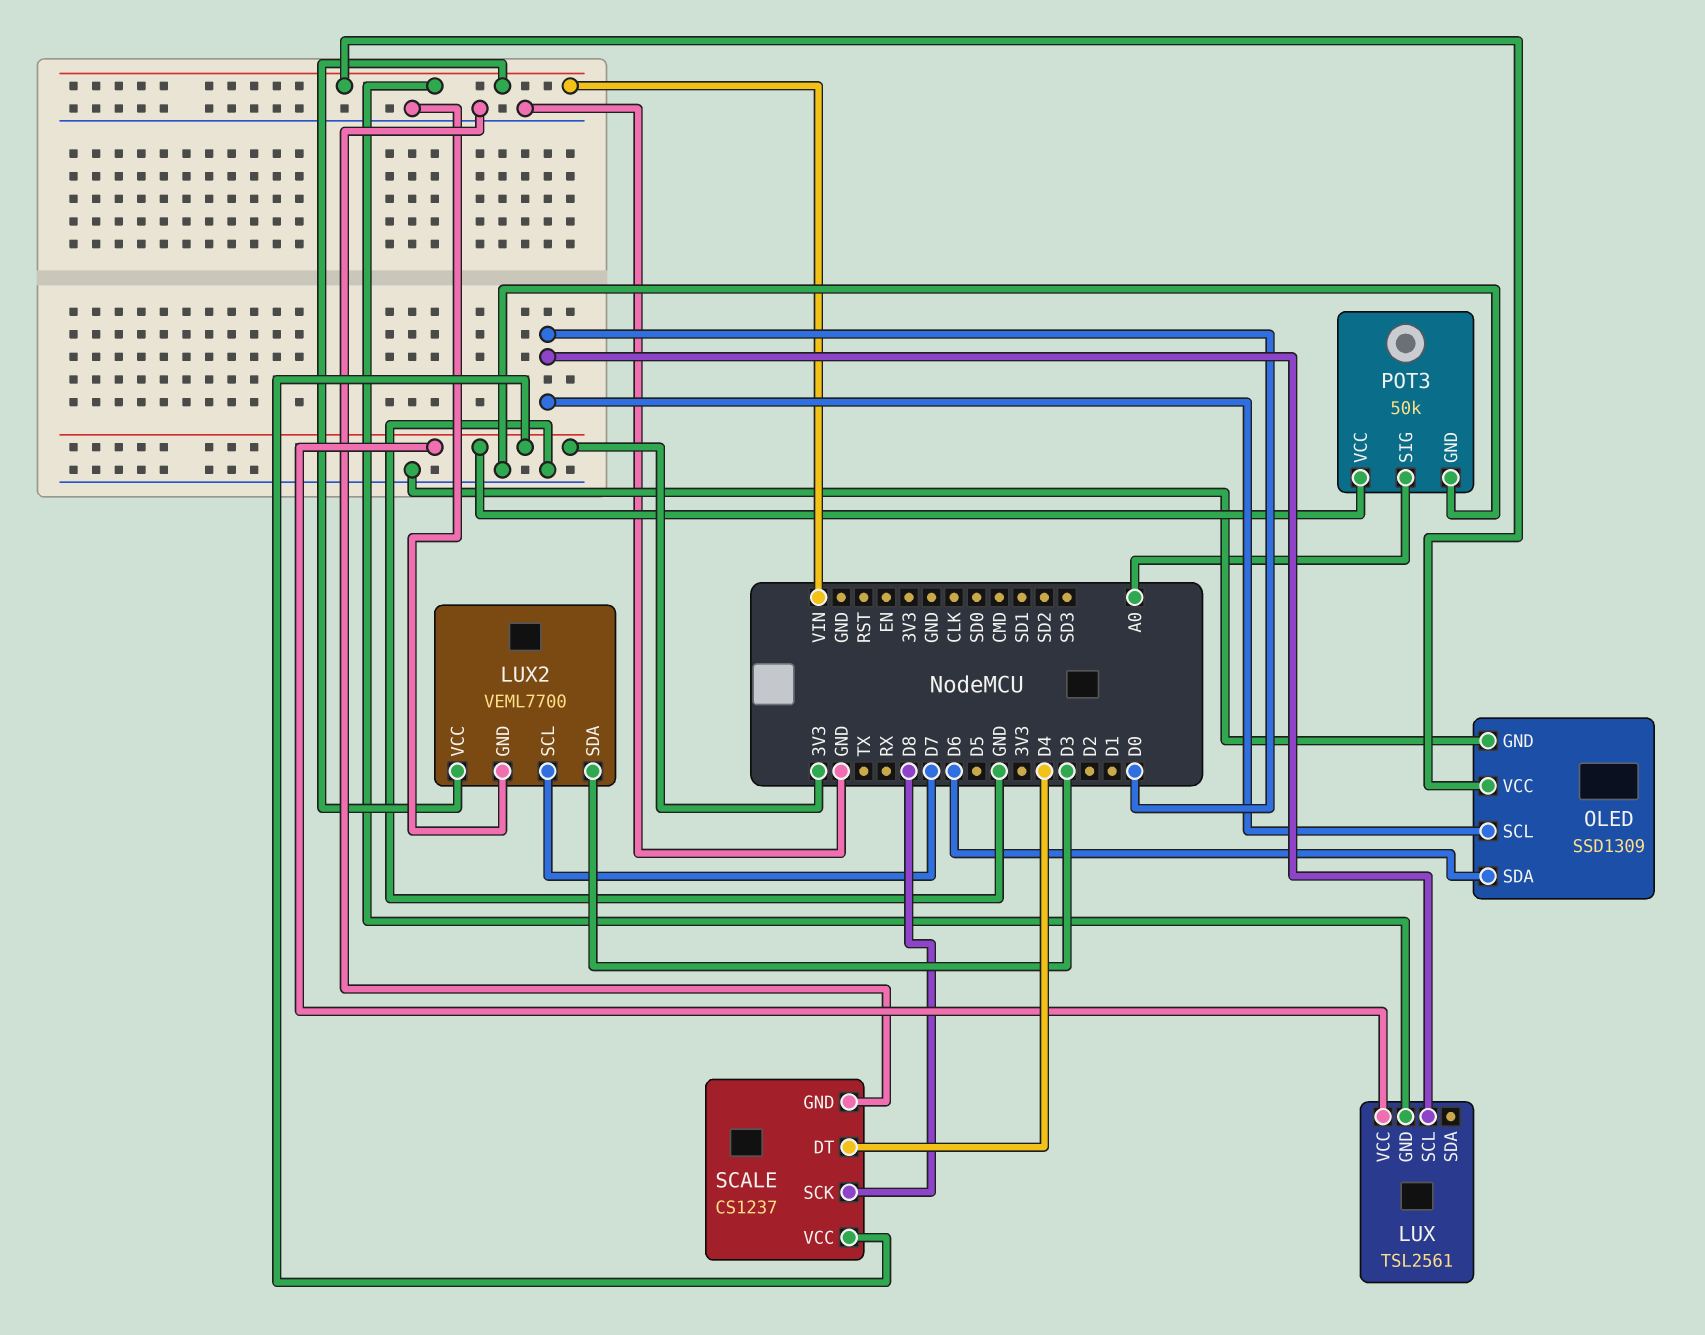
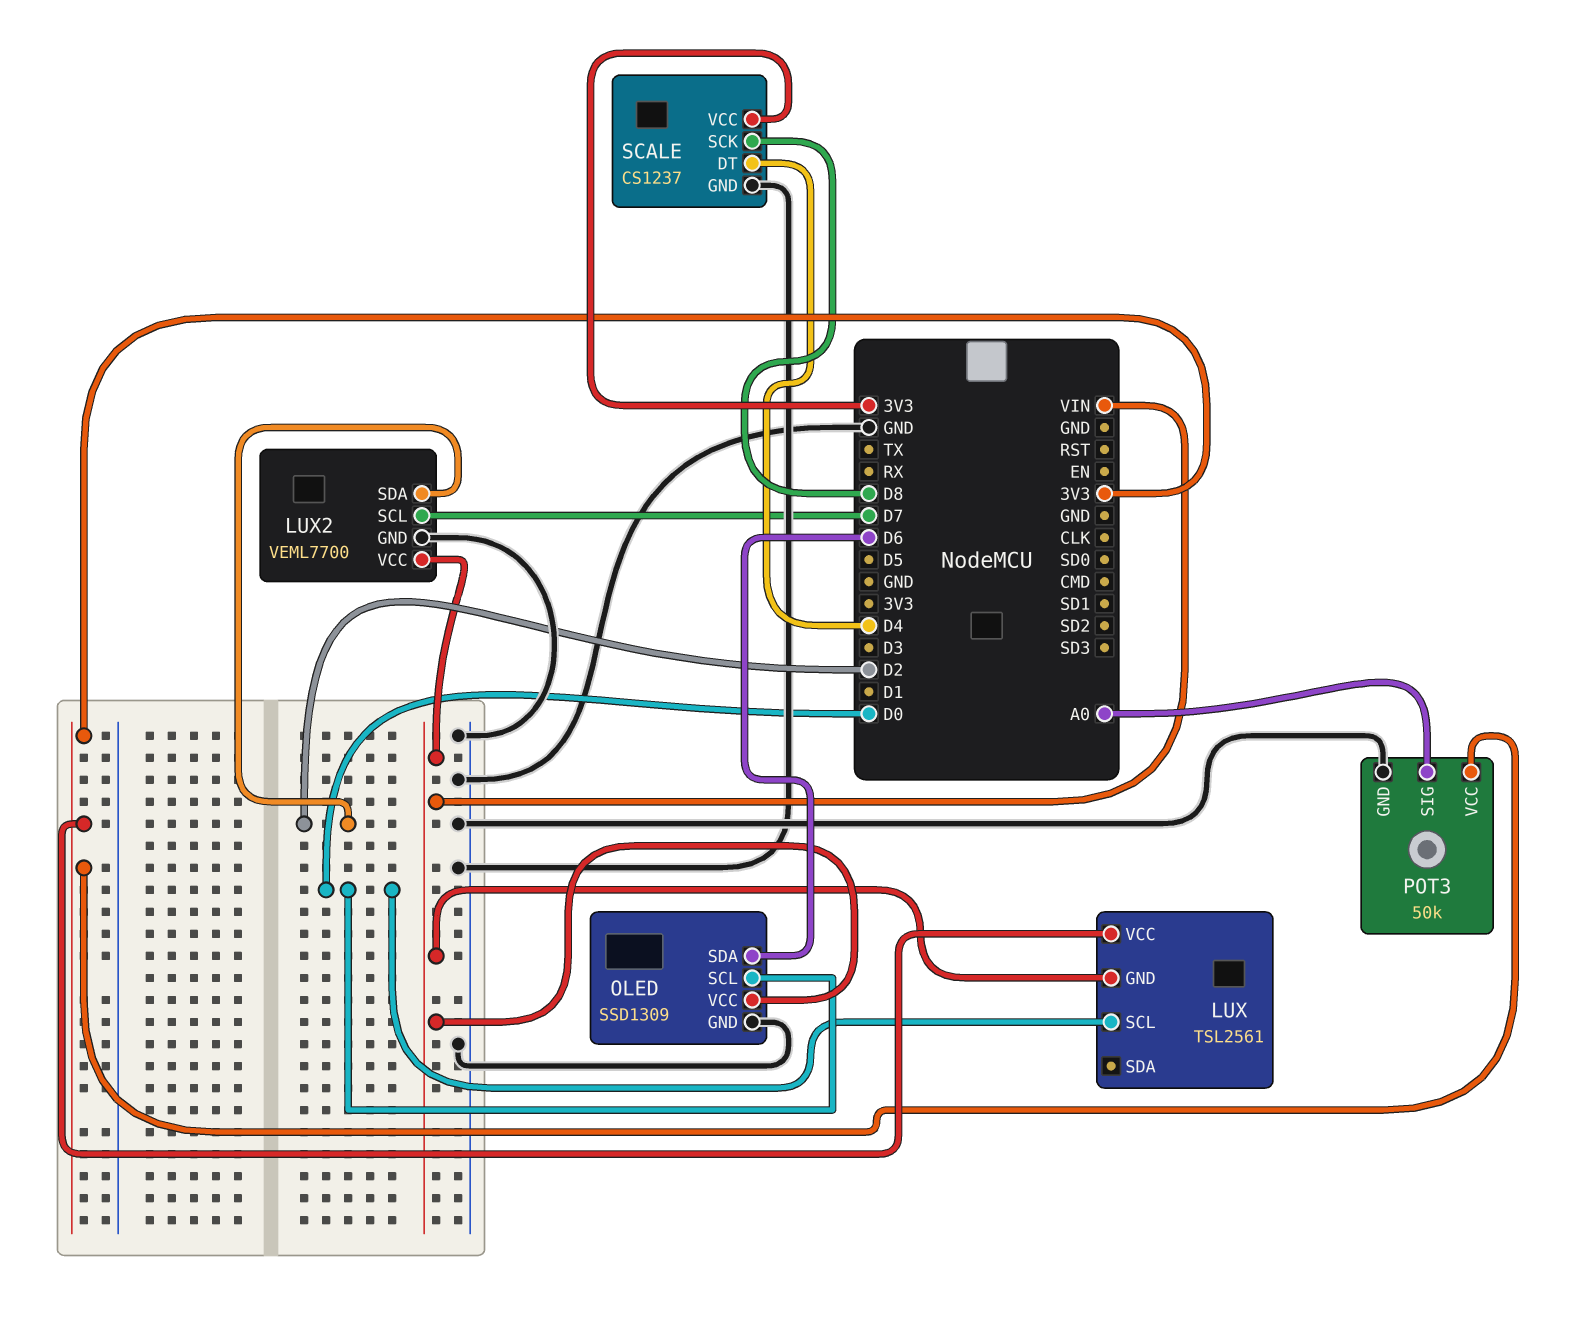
LUX2 pin SDA: D3 -> D2

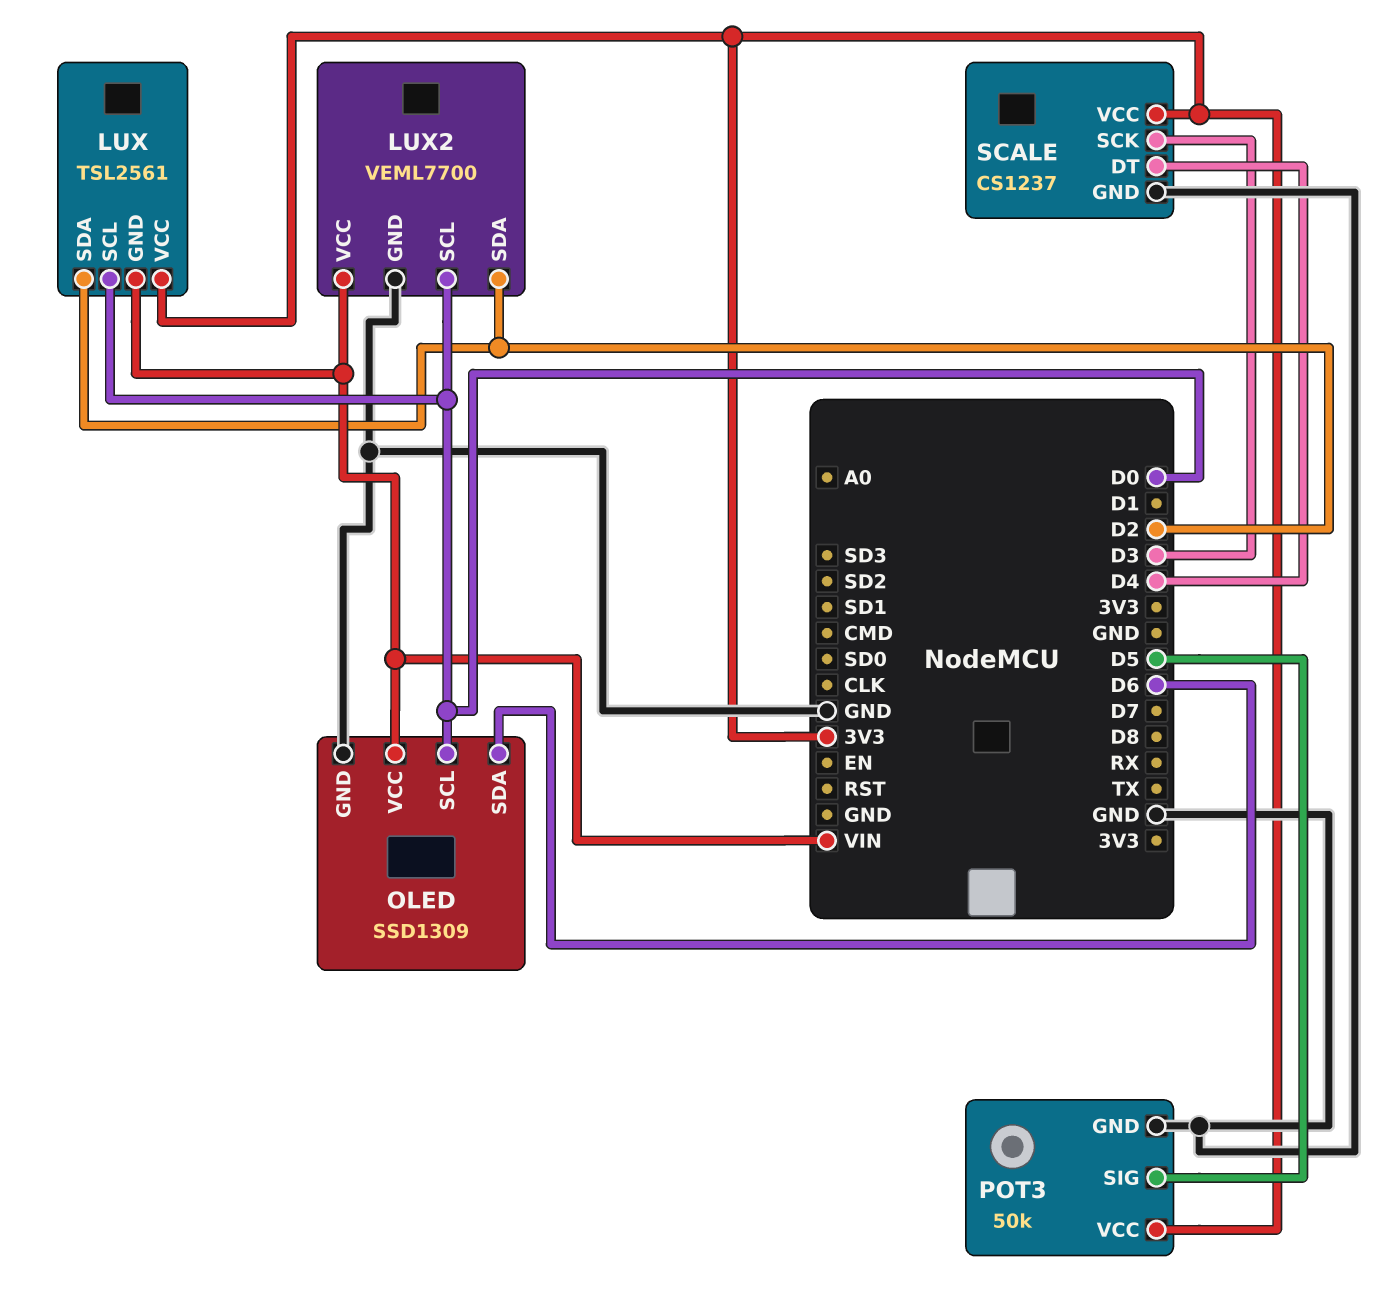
LUX pin SDA: none -> D2
LUX2 pin SCL: D7 -> D0
POT3 pin SIG: A0 -> D5
SCALE pin SCK: D8 -> D3

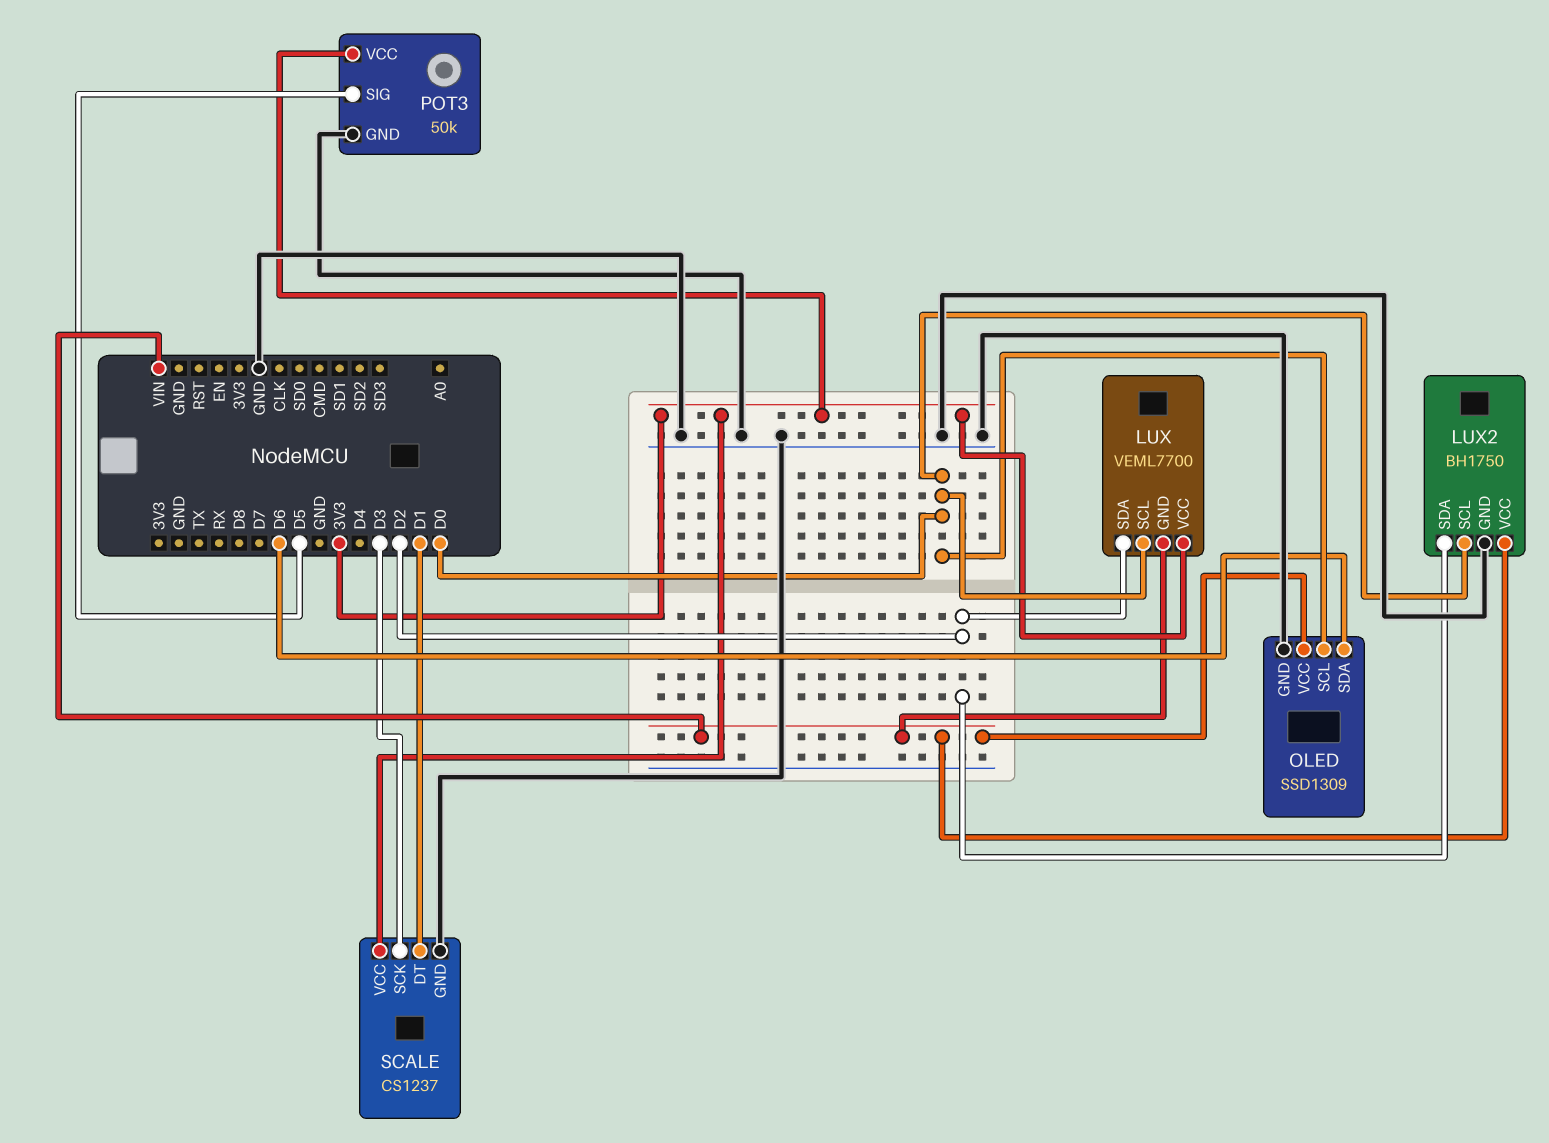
LUX: TSL2561 -> VEML7700
LUX2: VEML7700 -> BH1750
SCALE pin DT: D4 -> D1

